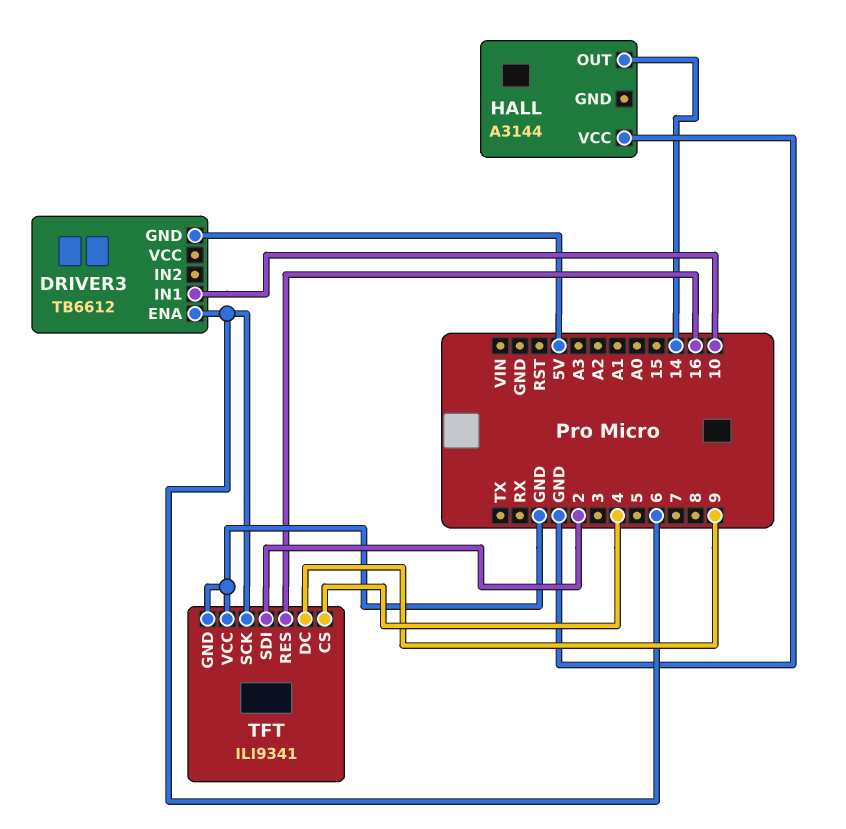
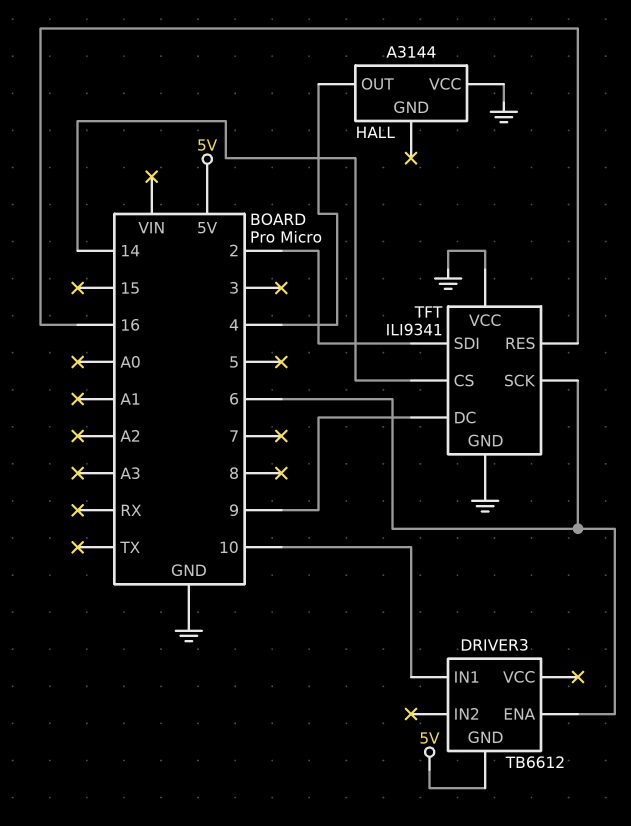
HALL pin OUT: 14 -> 4
TFT pin CS: 4 -> 14

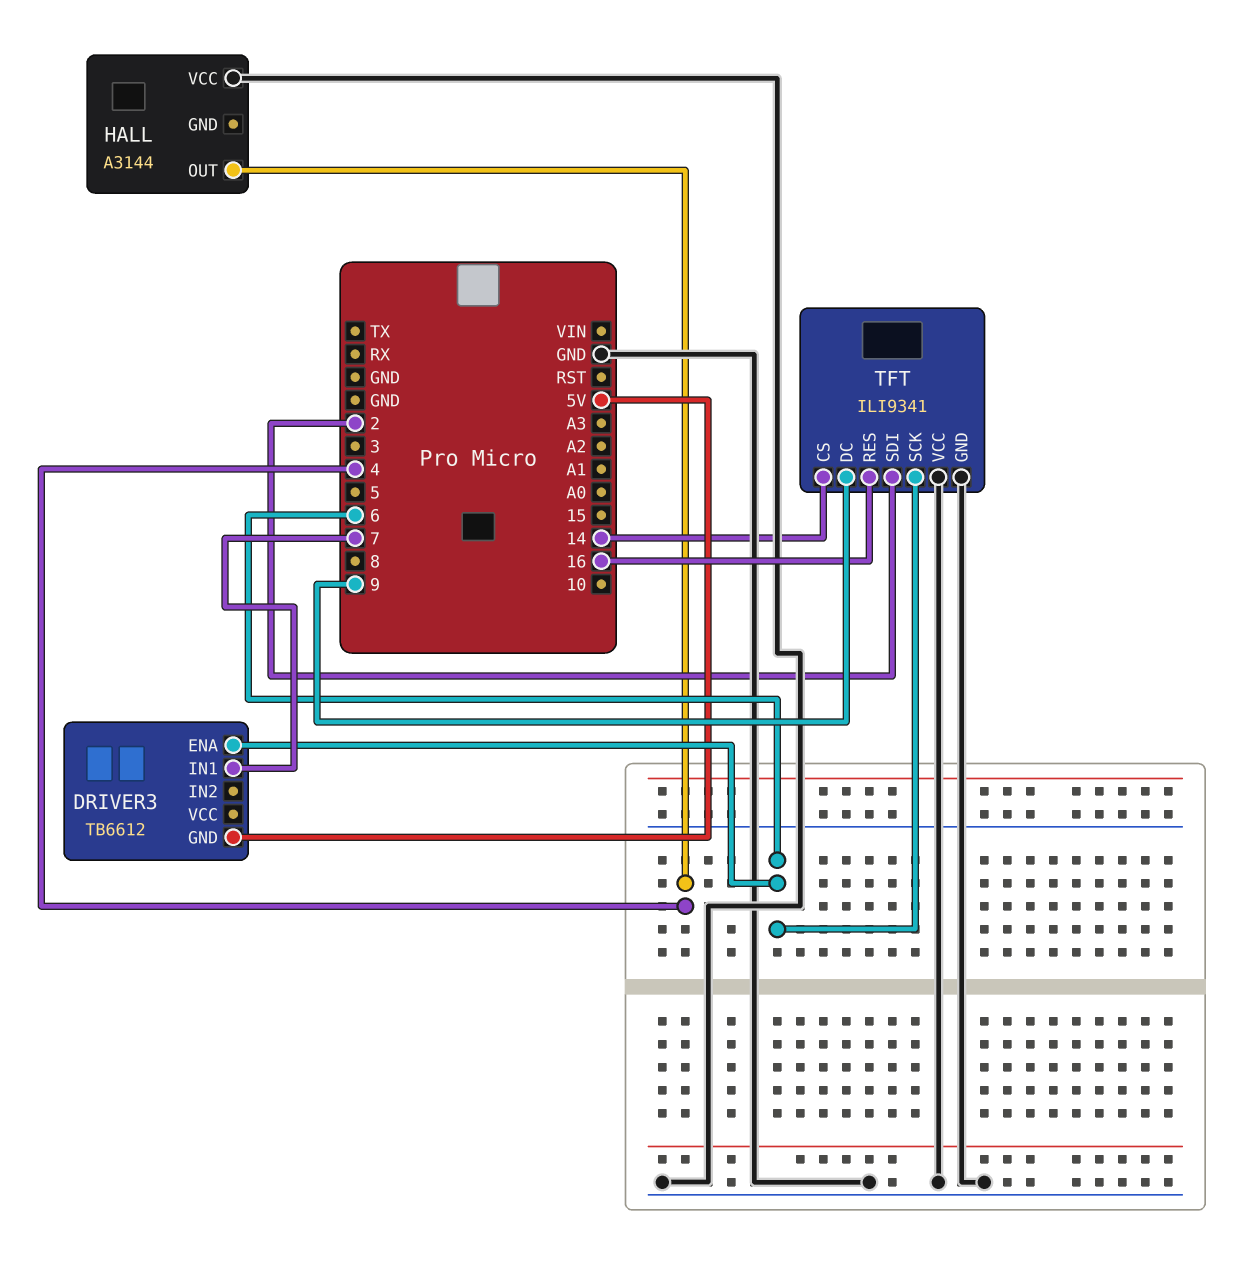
DRIVER3 pin IN1: 10 -> 7

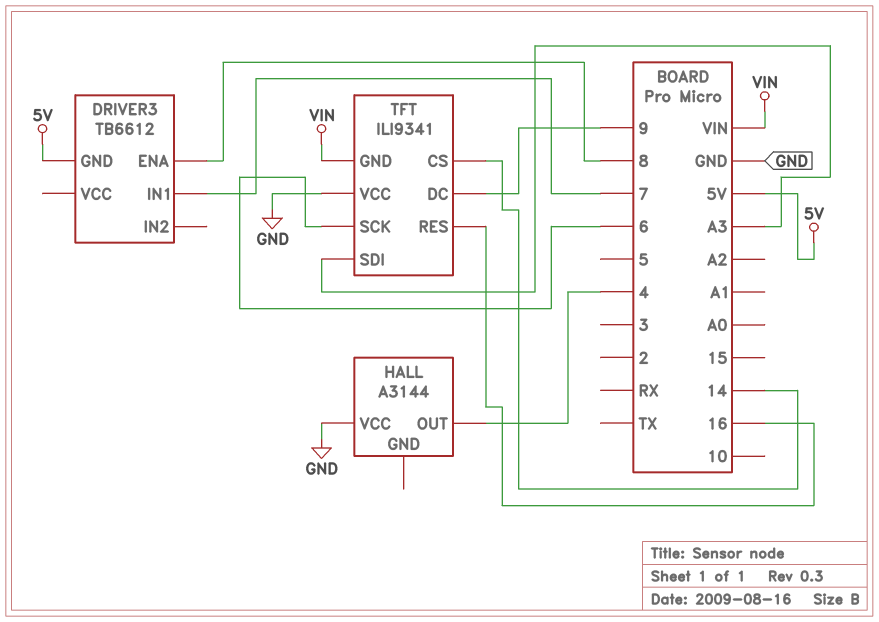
DRIVER3 pin ENA: 6 -> 8
TFT pin GND: GND -> VIN
TFT pin SDI: 2 -> A3

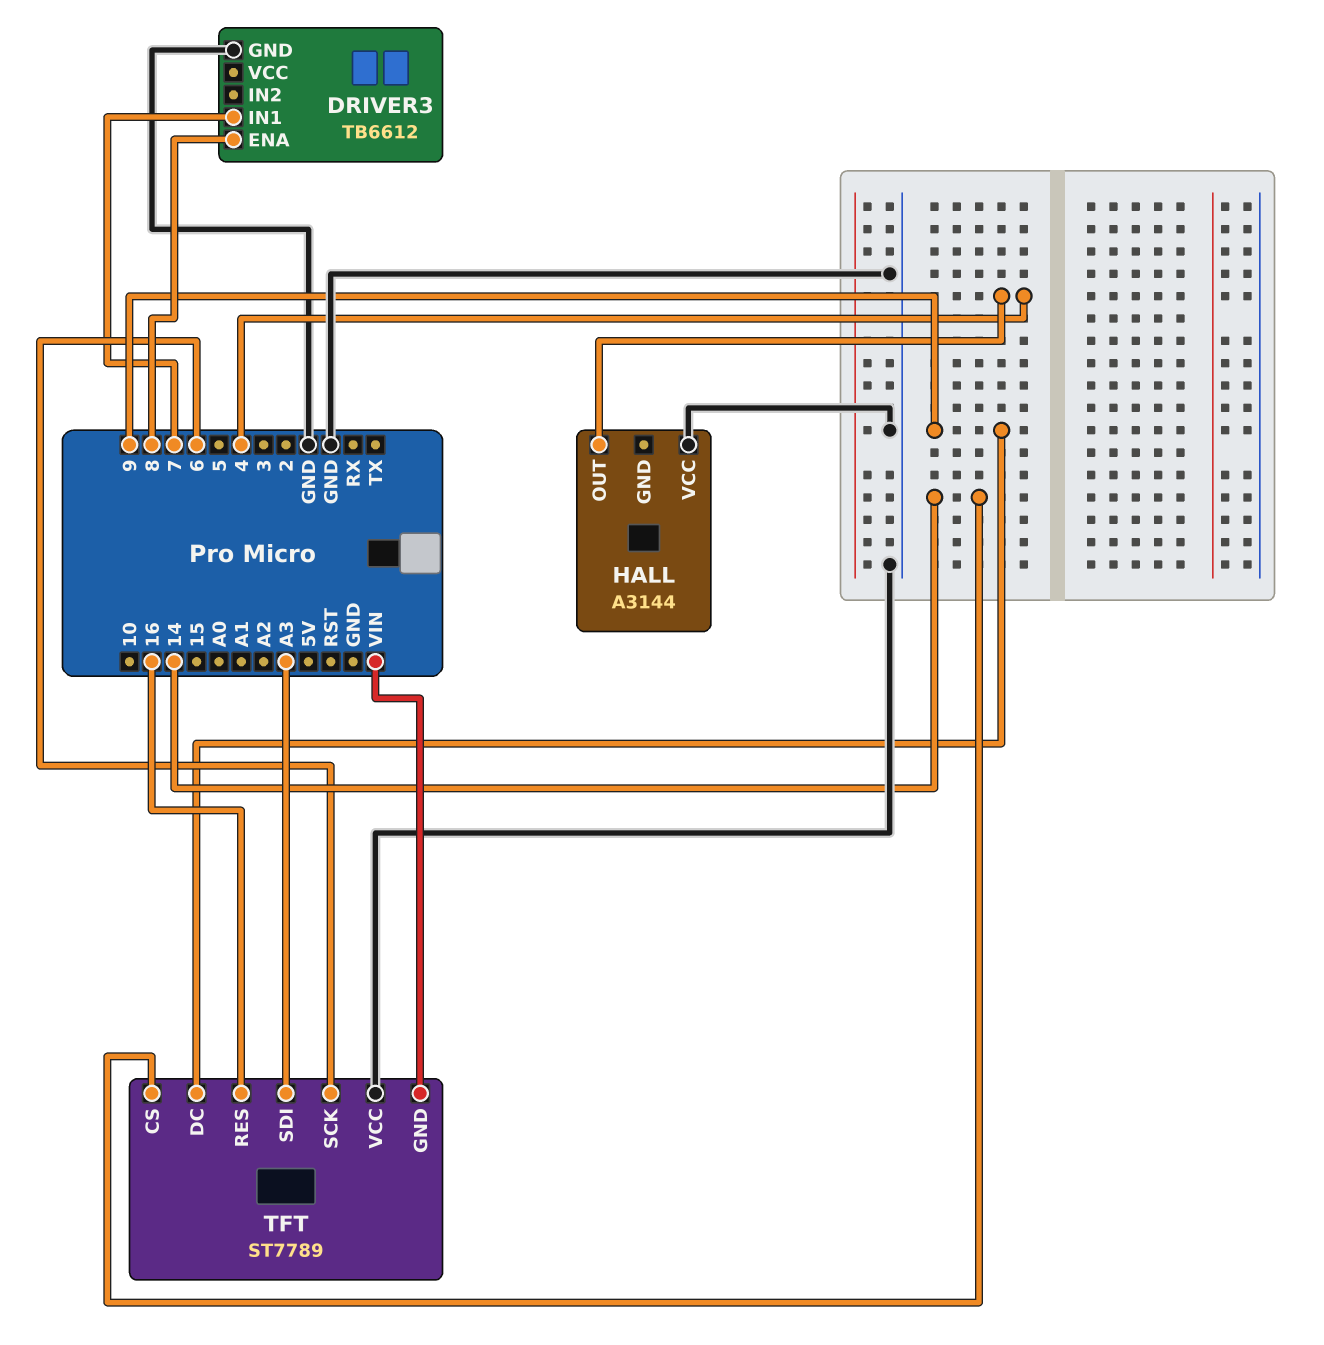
DRIVER3 pin GND: 5V -> GND
TFT: ILI9341 -> ST7789

